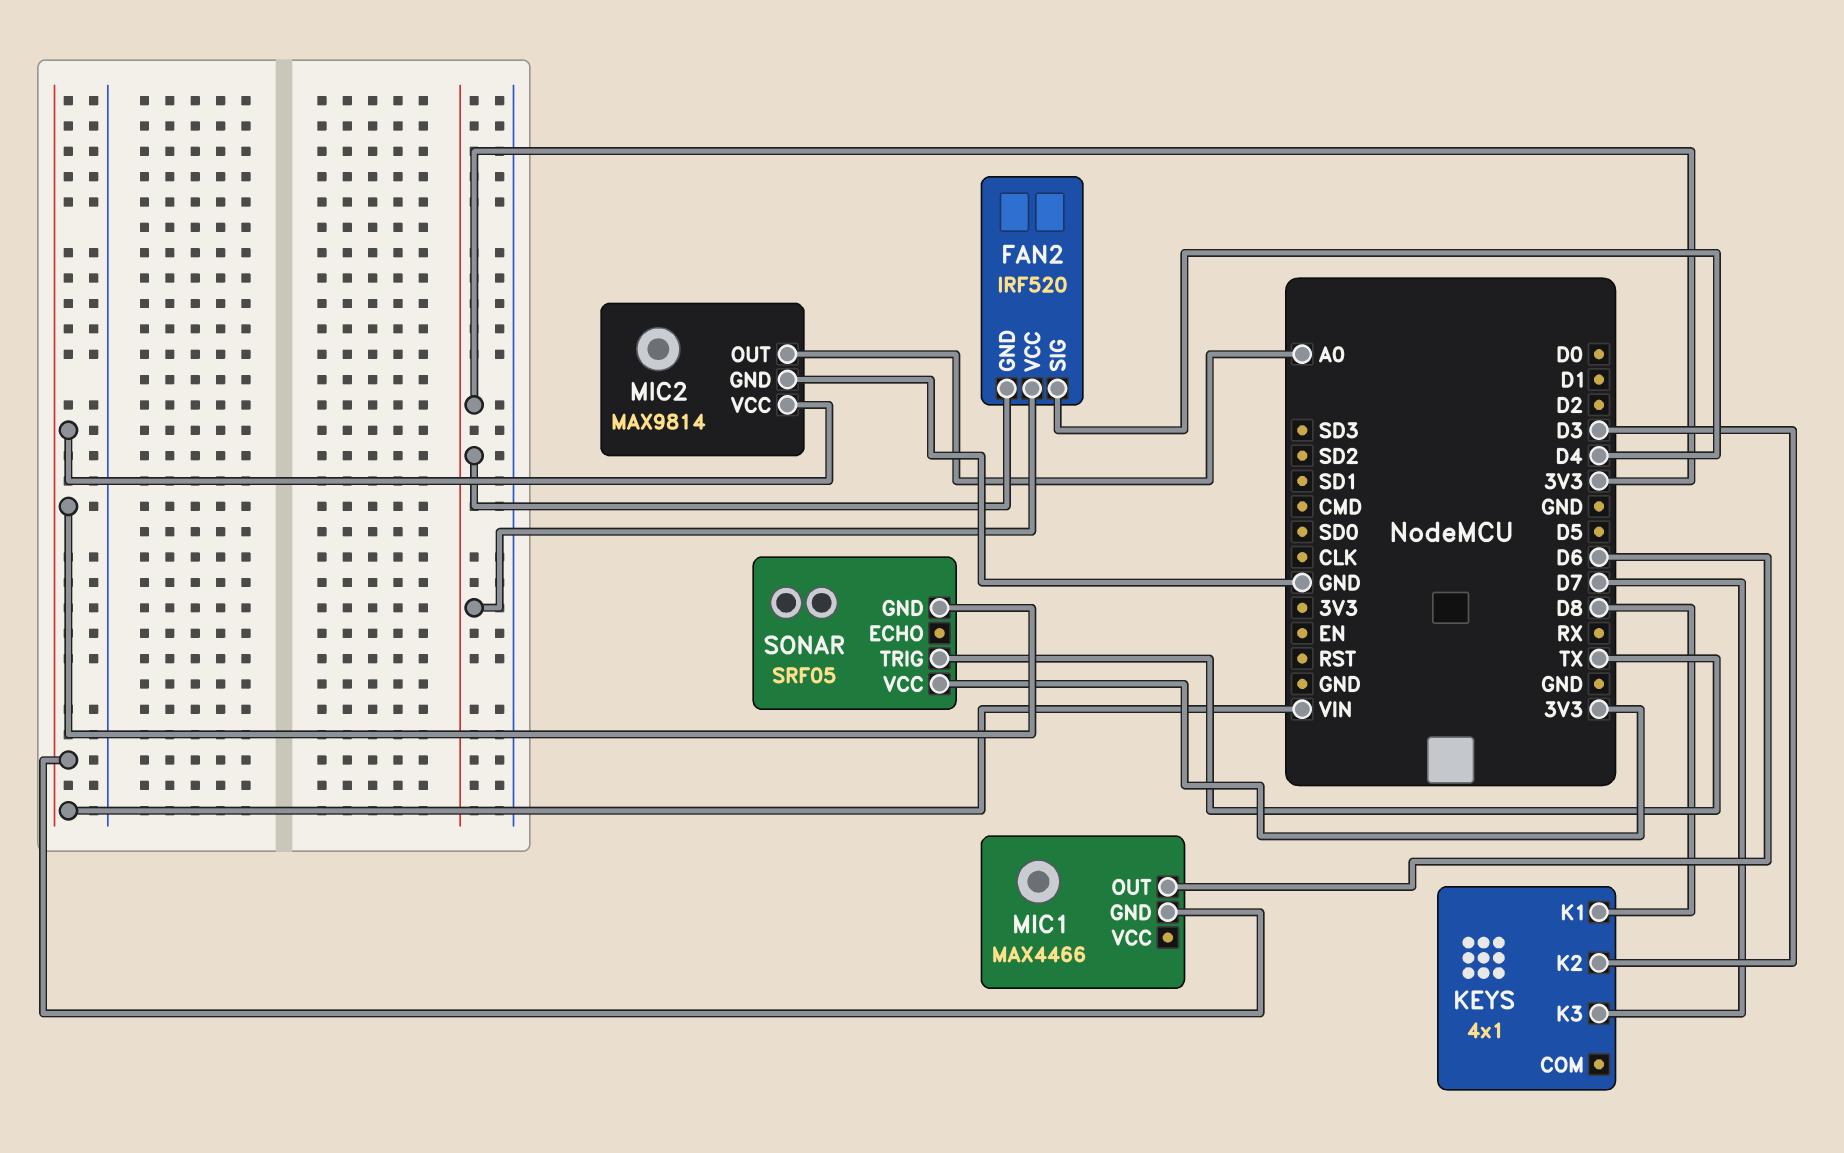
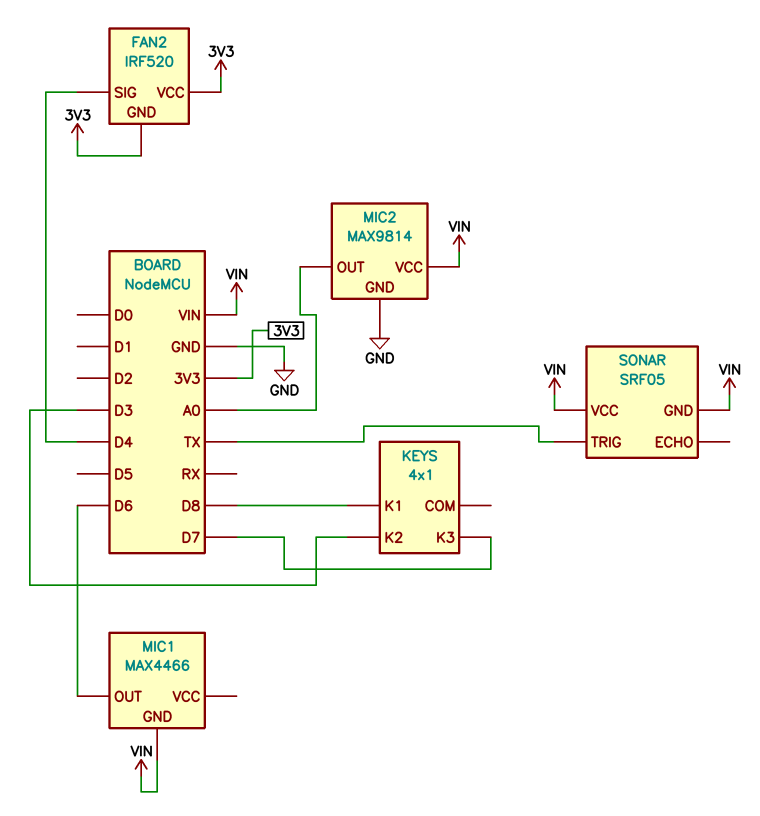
SONAR pin VCC: 3V3 -> VIN

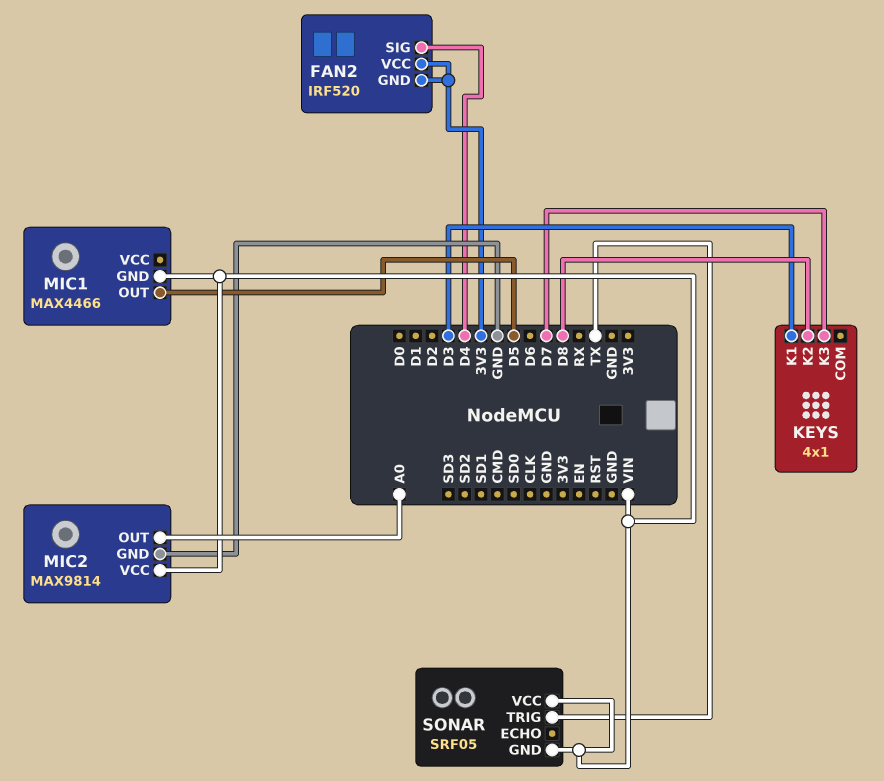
KEYS pin K1: D8 -> D3
KEYS pin K2: D3 -> D8
MIC1 pin OUT: D6 -> D5

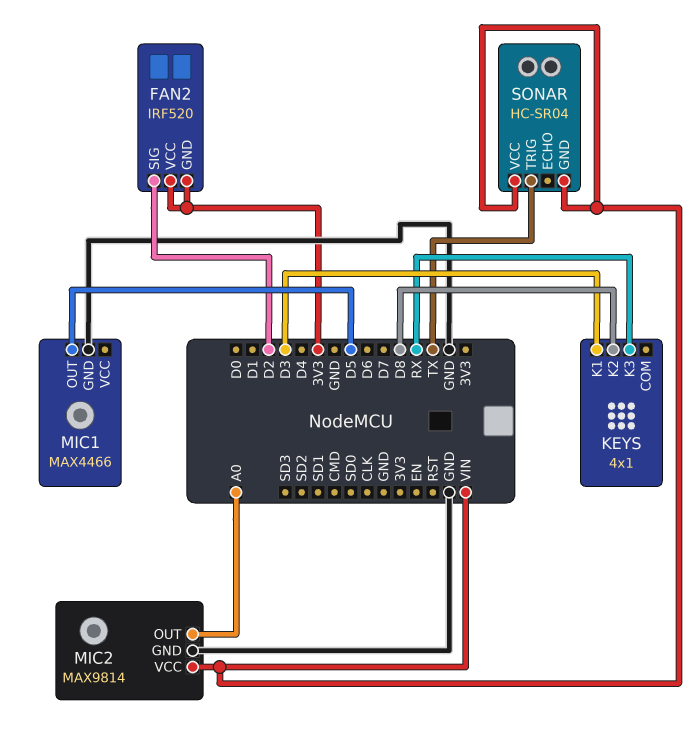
FAN2 pin SIG: D4 -> D2
KEYS pin K3: D7 -> RX
MIC1 pin GND: VIN -> GND
SONAR: SRF05 -> HC-SR04

